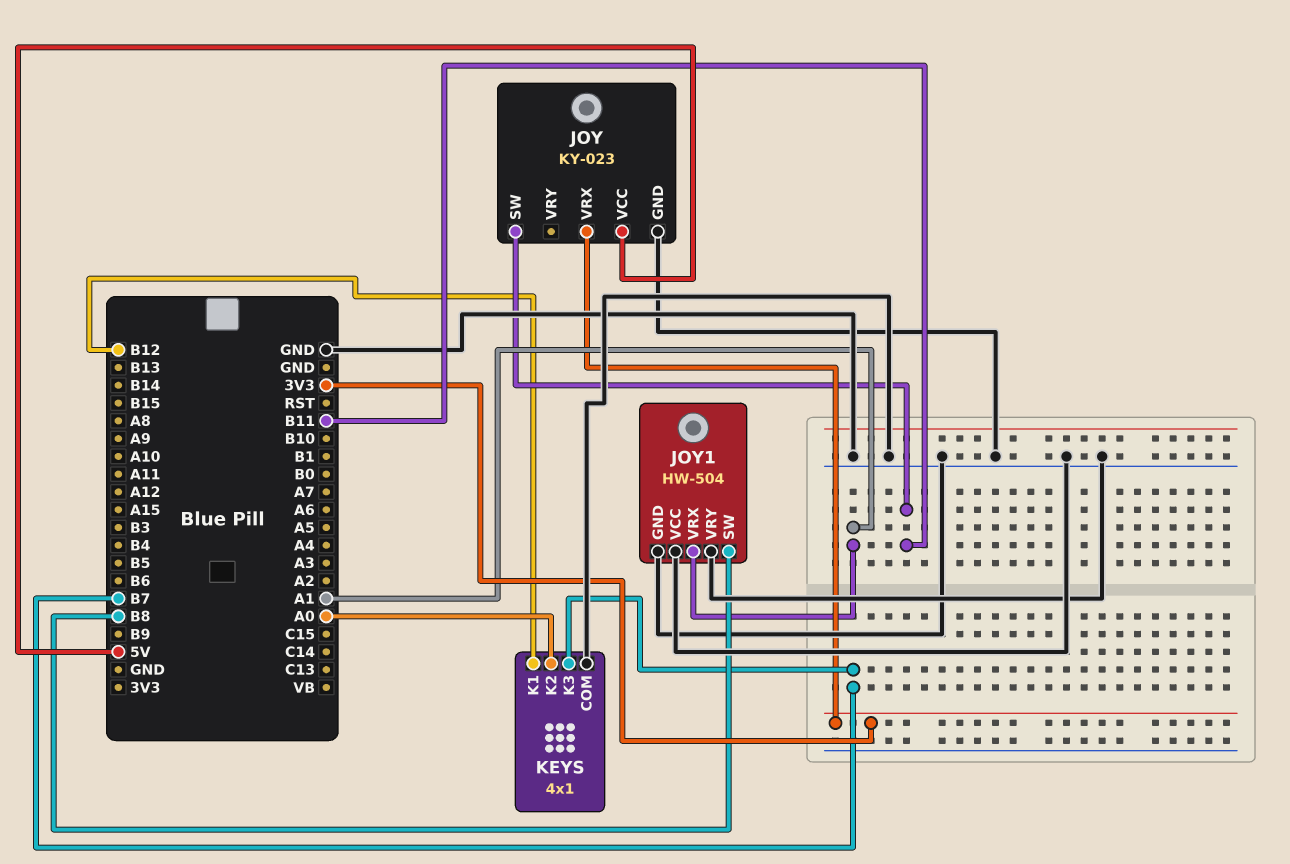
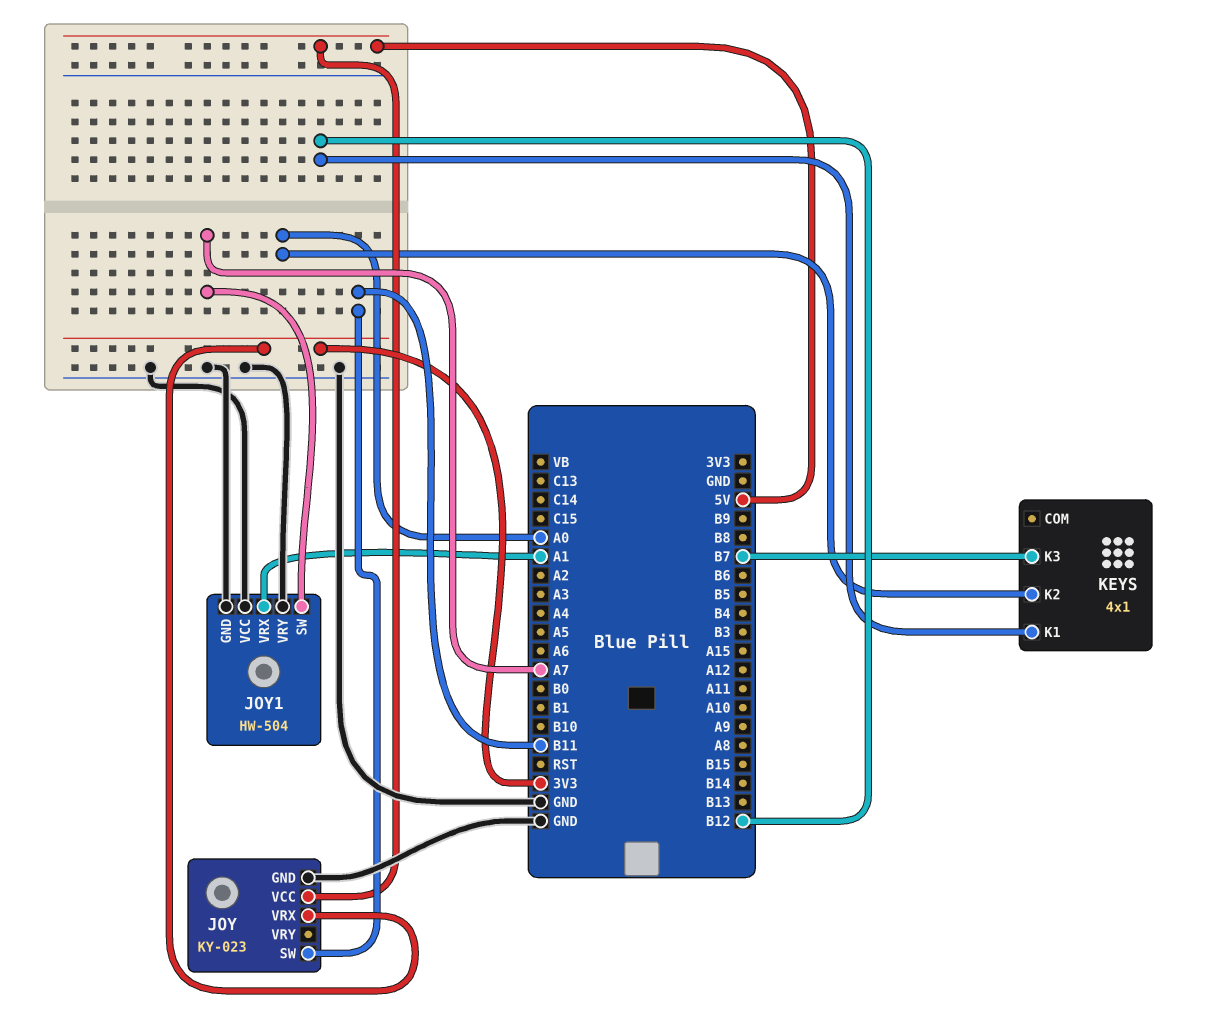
JOY1 pin SW: B8 -> A7
KEYS pin COM: GND -> none

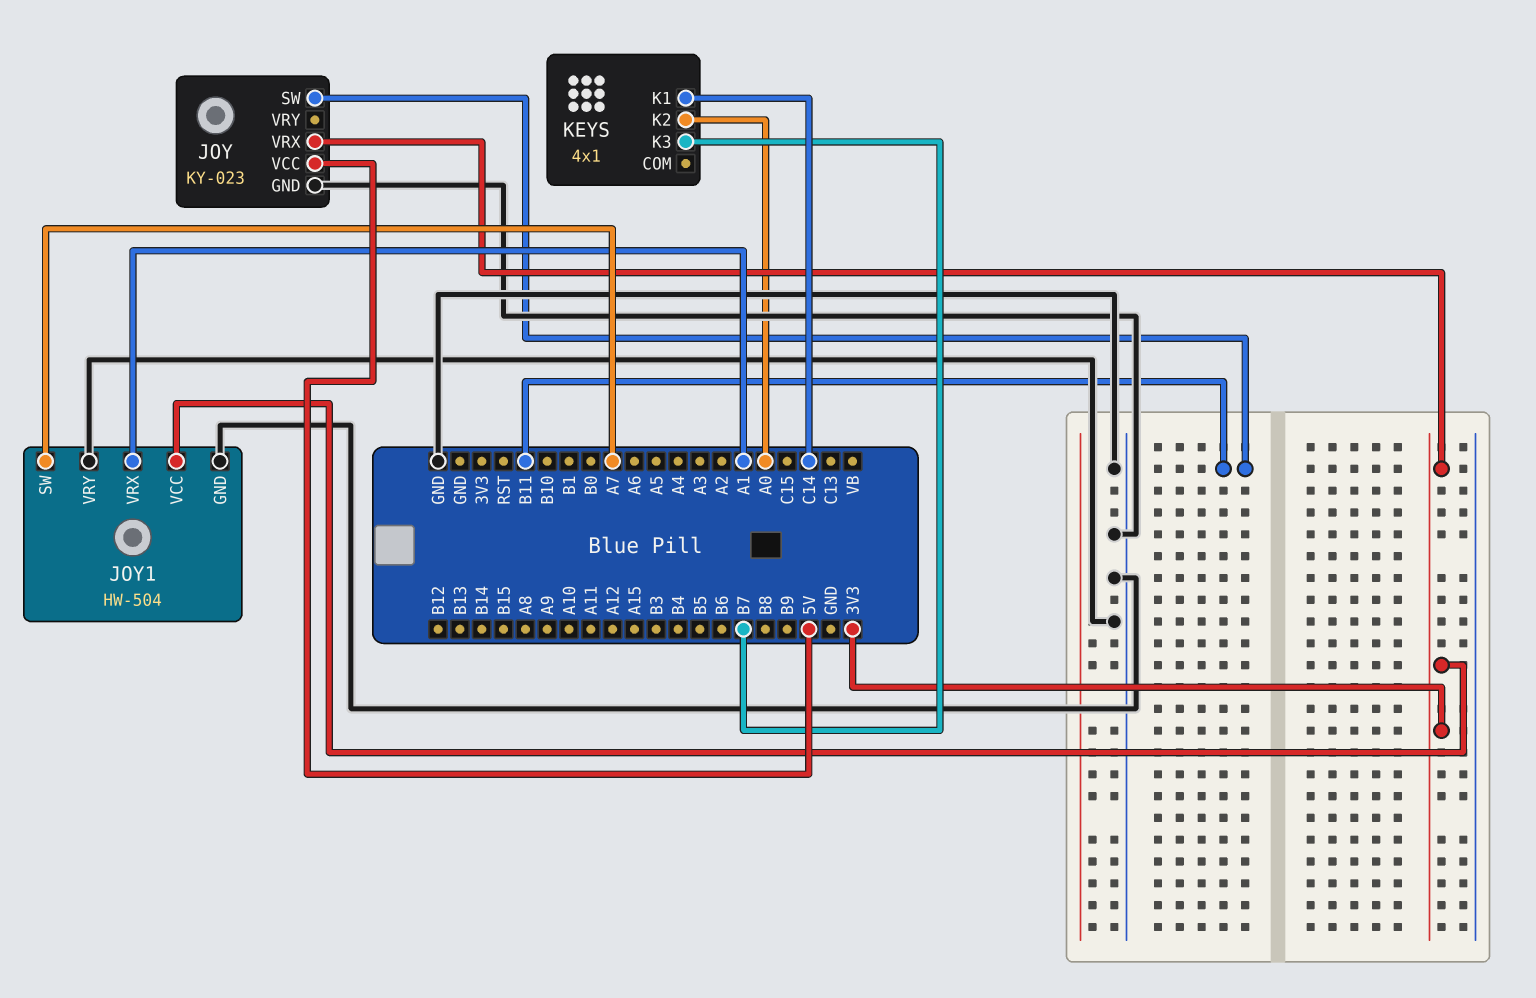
JOY1 pin VCC: GND -> 3V3
KEYS pin K1: B12 -> C14

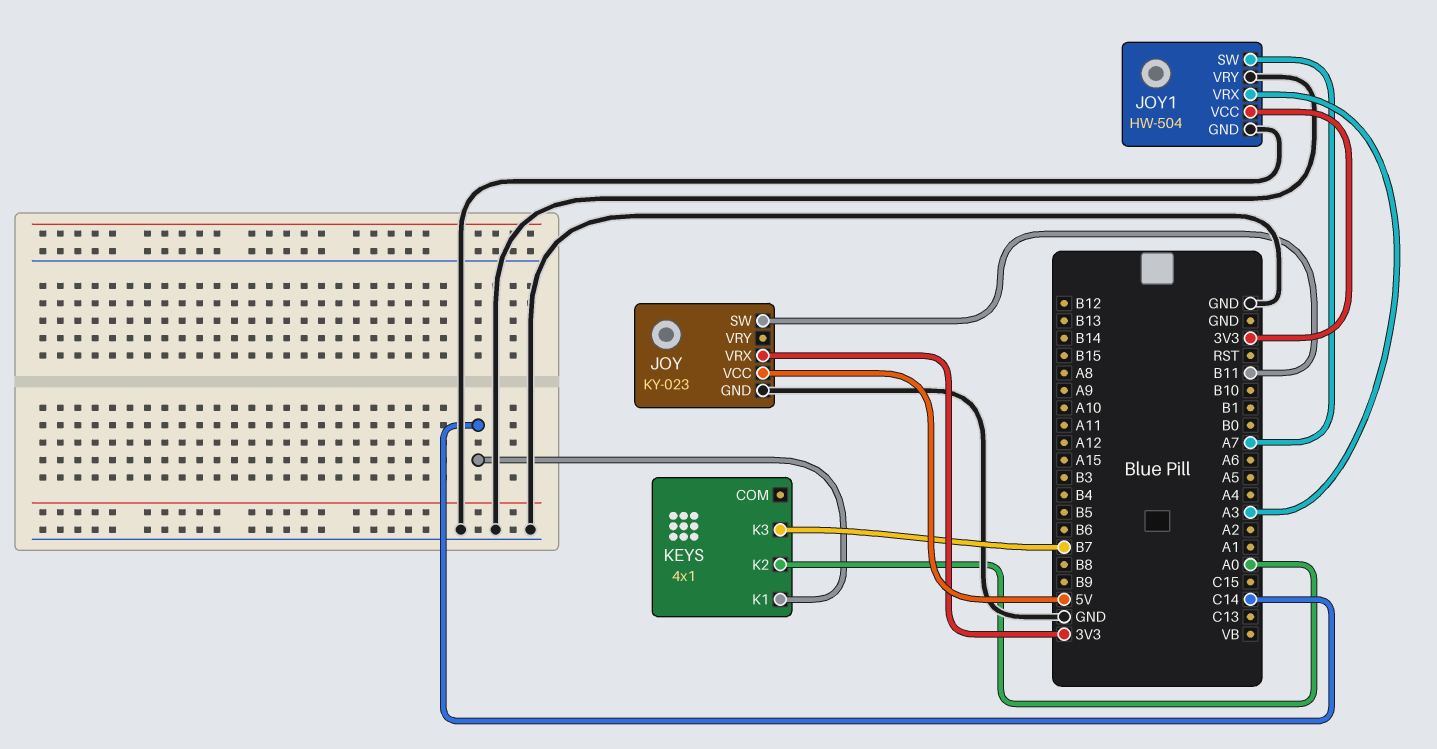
JOY1 pin VRX: A1 -> A3

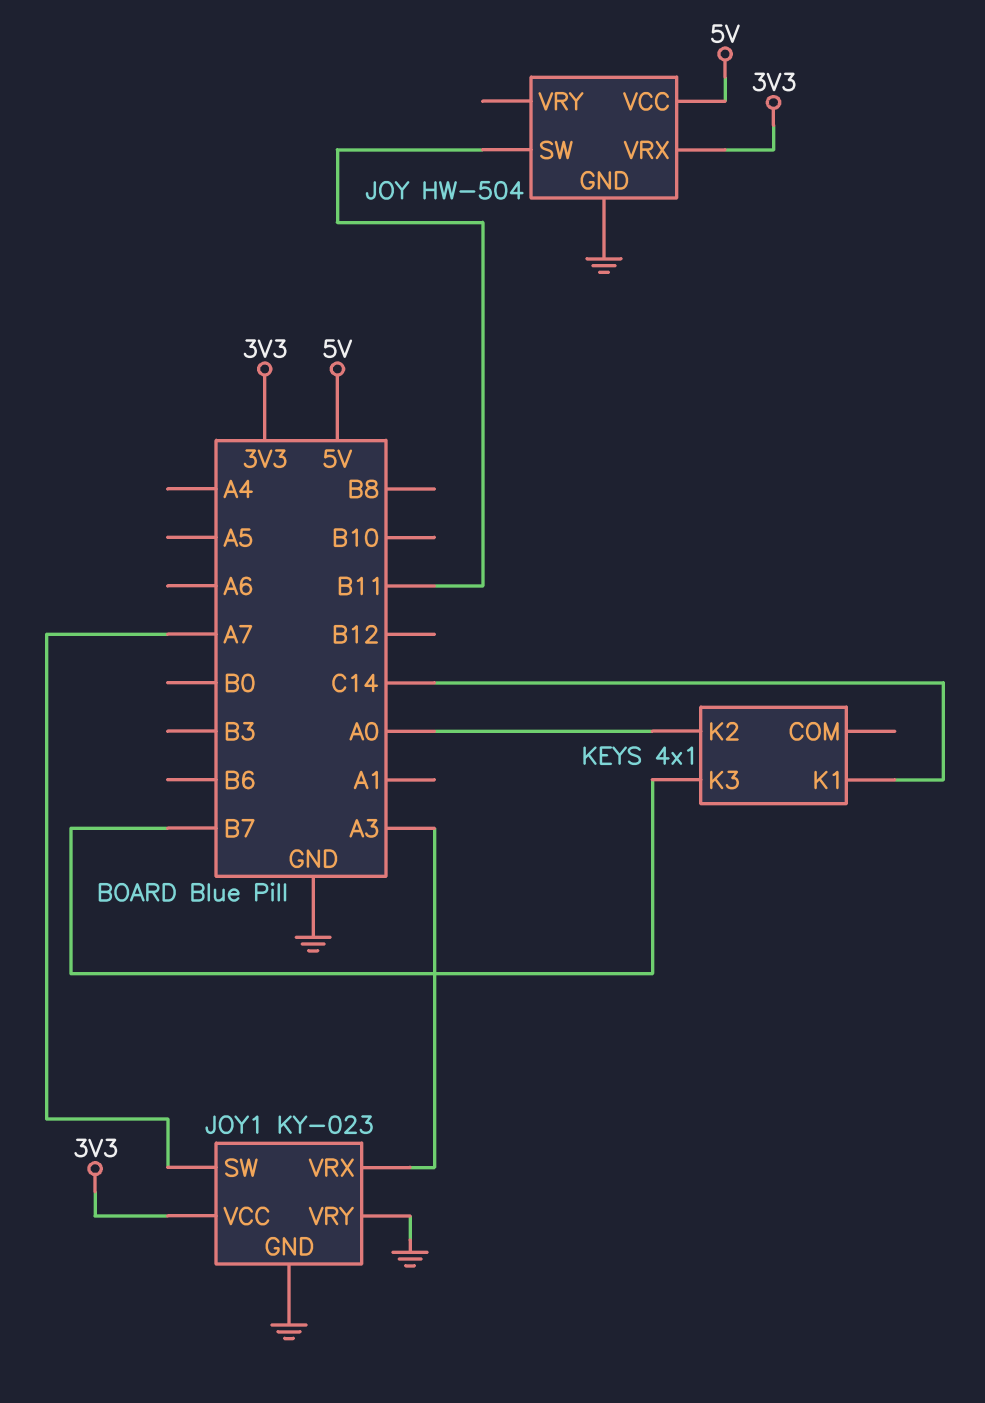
JOY: KY-023 -> HW-504
JOY1: HW-504 -> KY-023

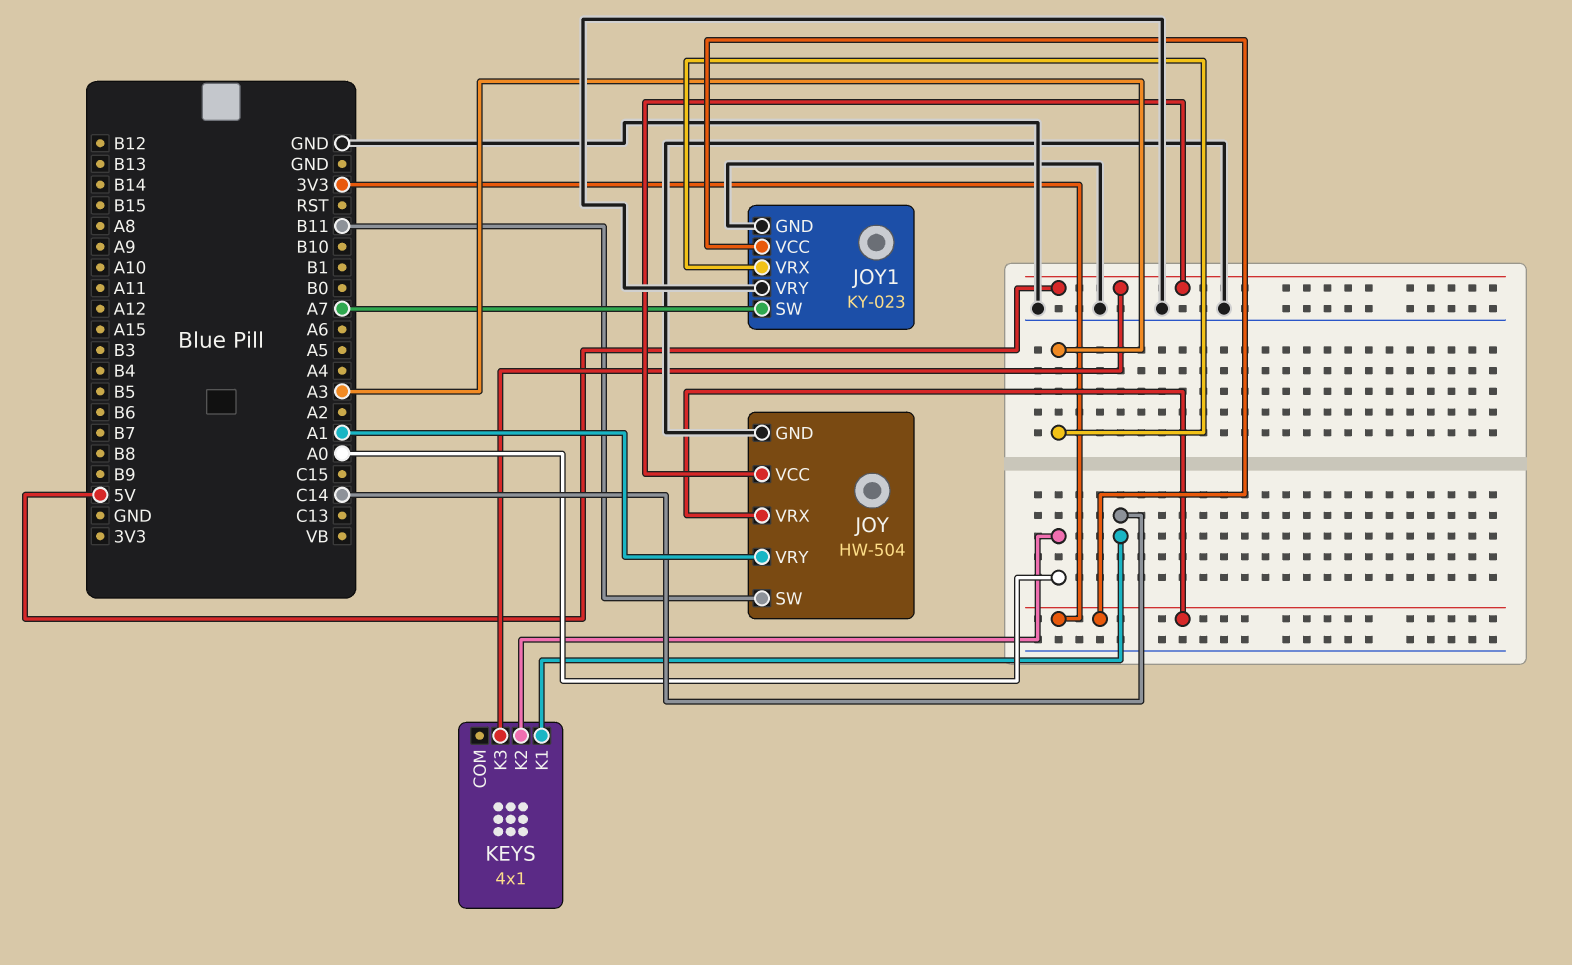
JOY pin VRY: none -> A1
KEYS pin K3: B7 -> 5V

